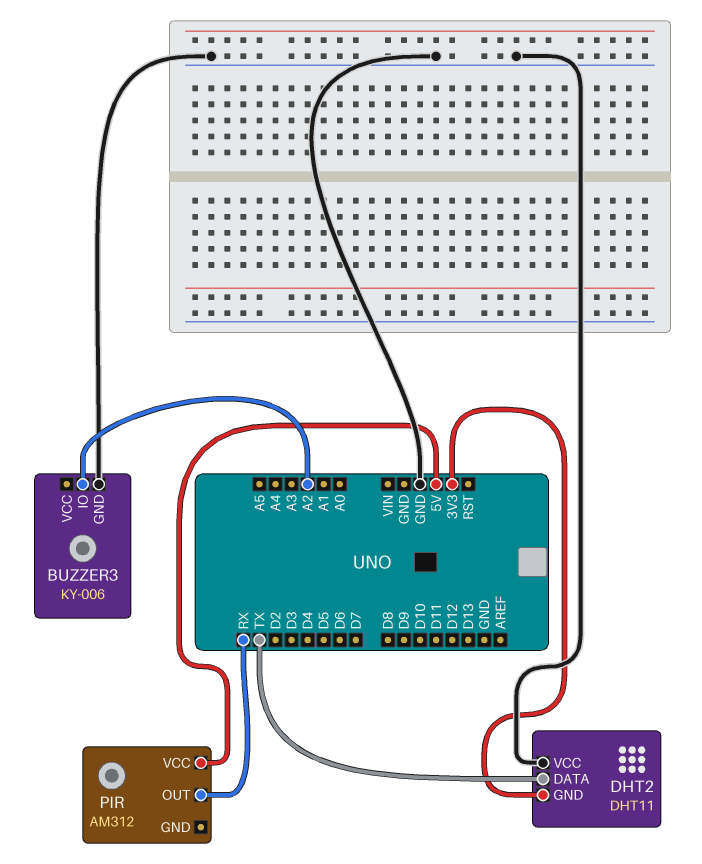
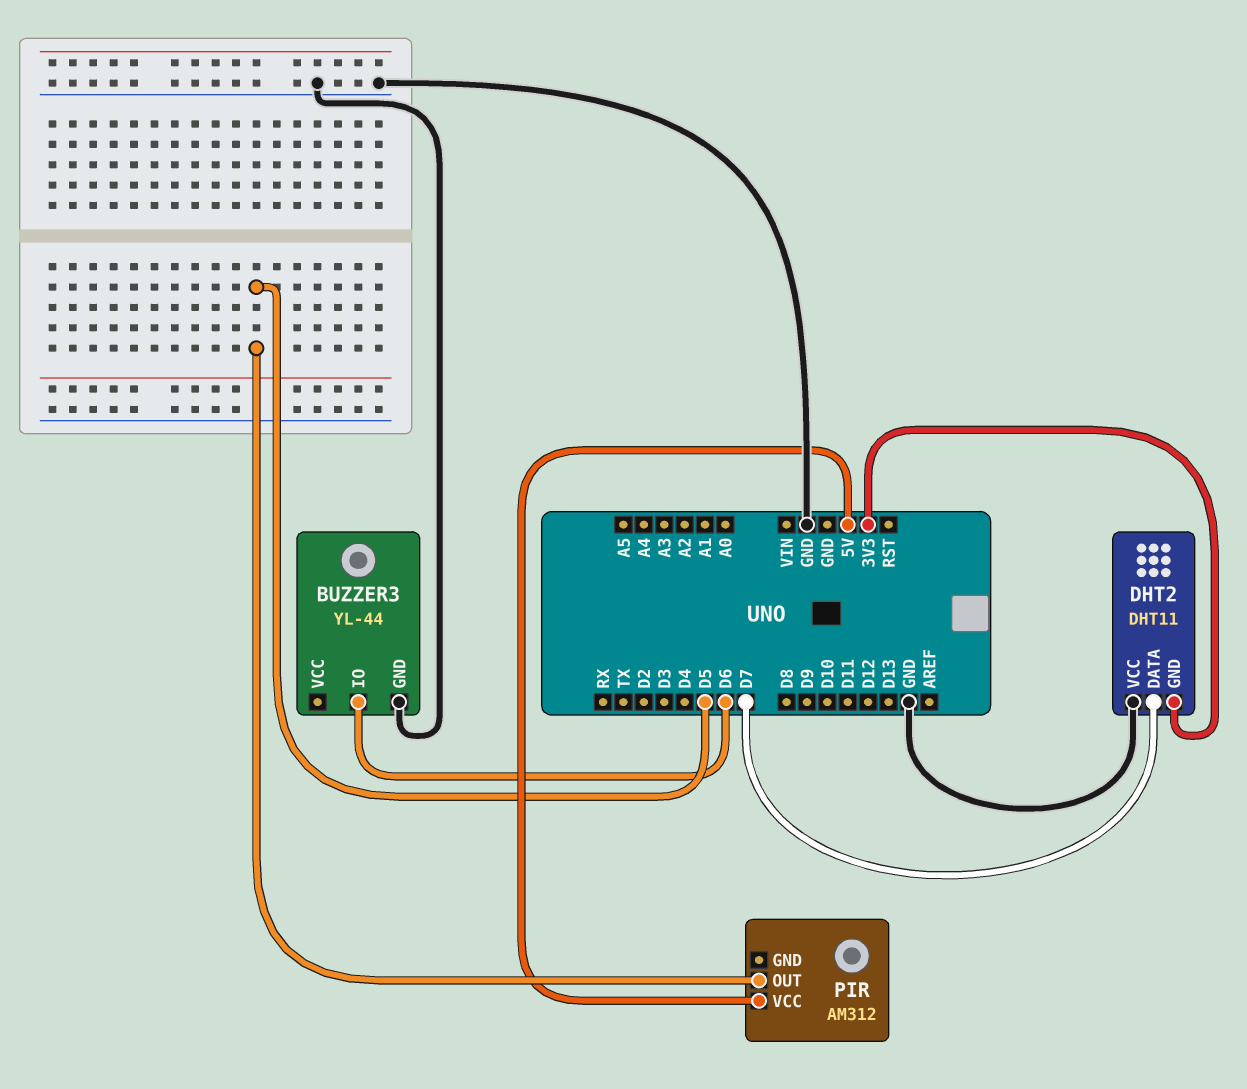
BUZZER3: KY-006 -> YL-44
BUZZER3 pin IO: A2 -> D6
DHT2 pin DATA: TX -> D7
PIR pin OUT: RX -> D5

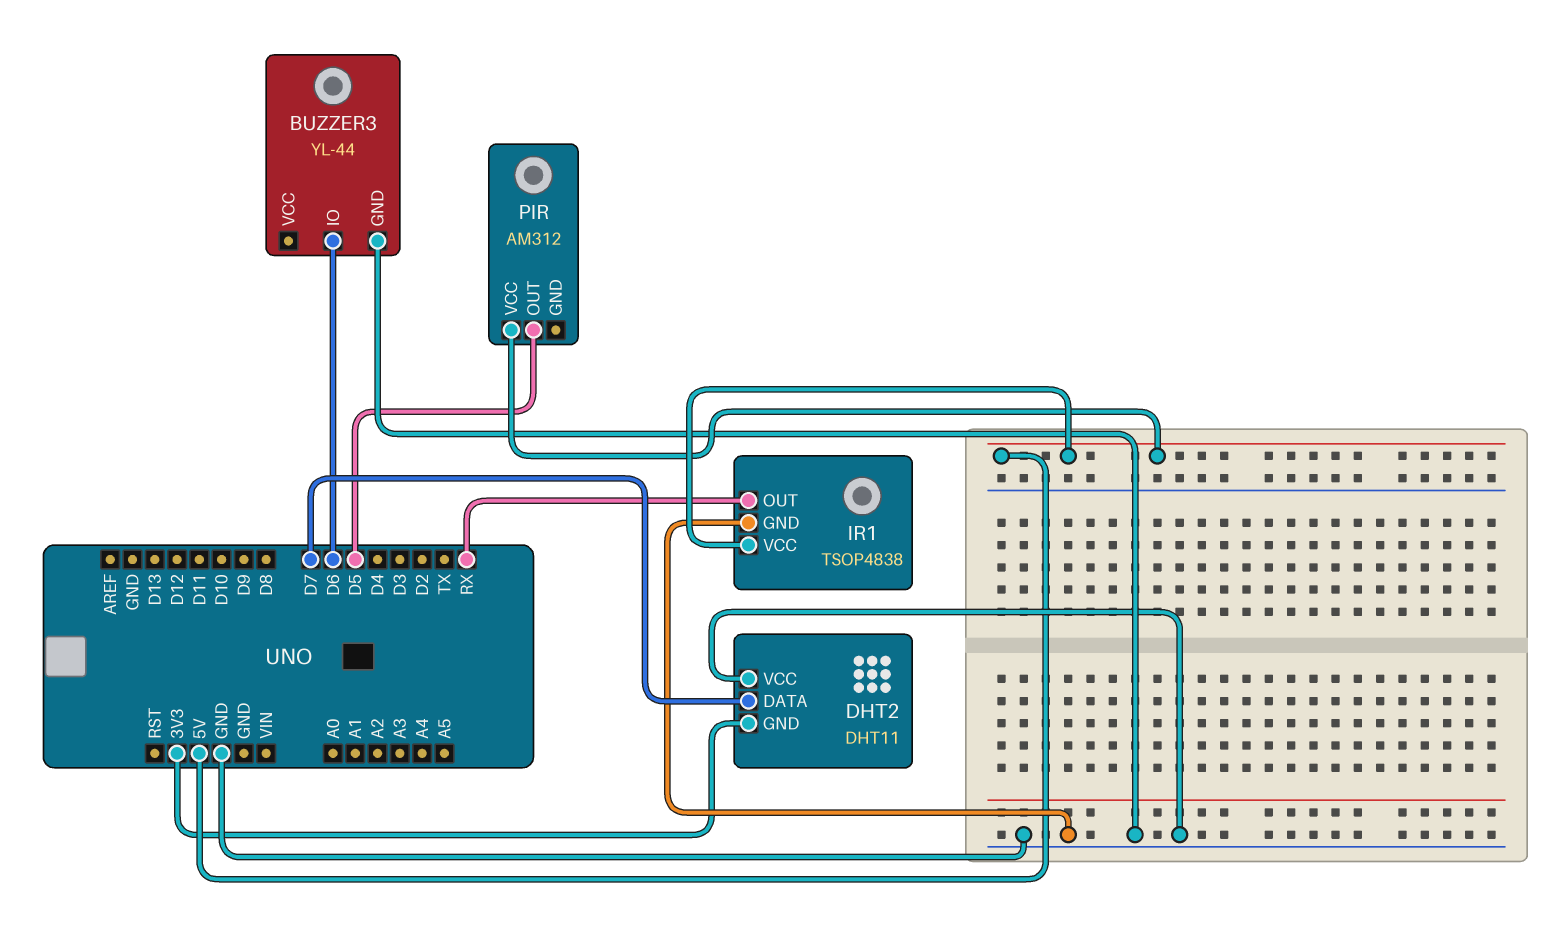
IR1: none -> TSOP4838
IR1 pin GND: none -> GND
IR1 pin OUT: none -> RX
IR1 pin VCC: none -> 5V

